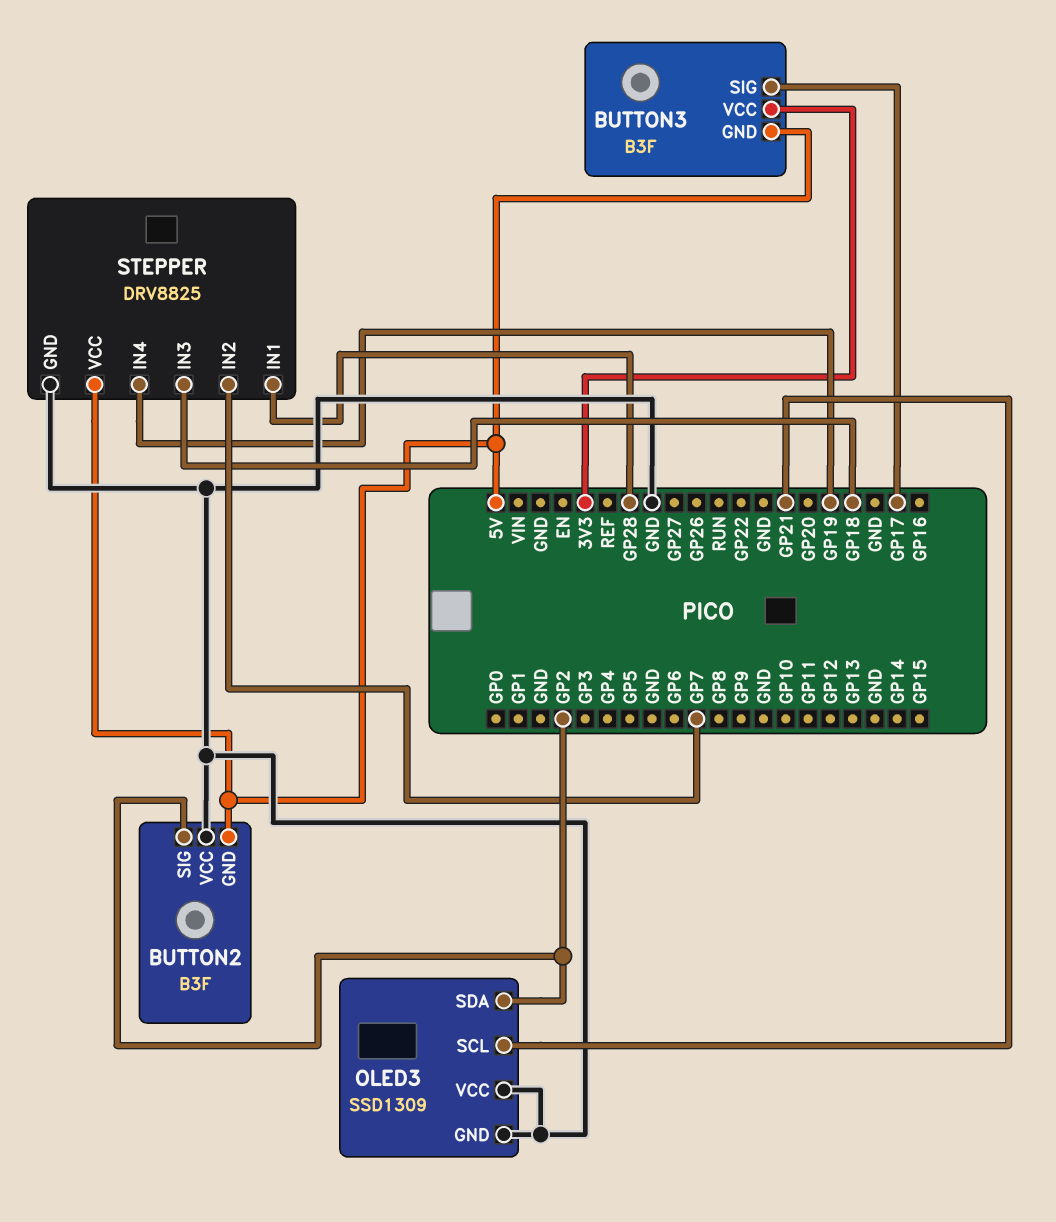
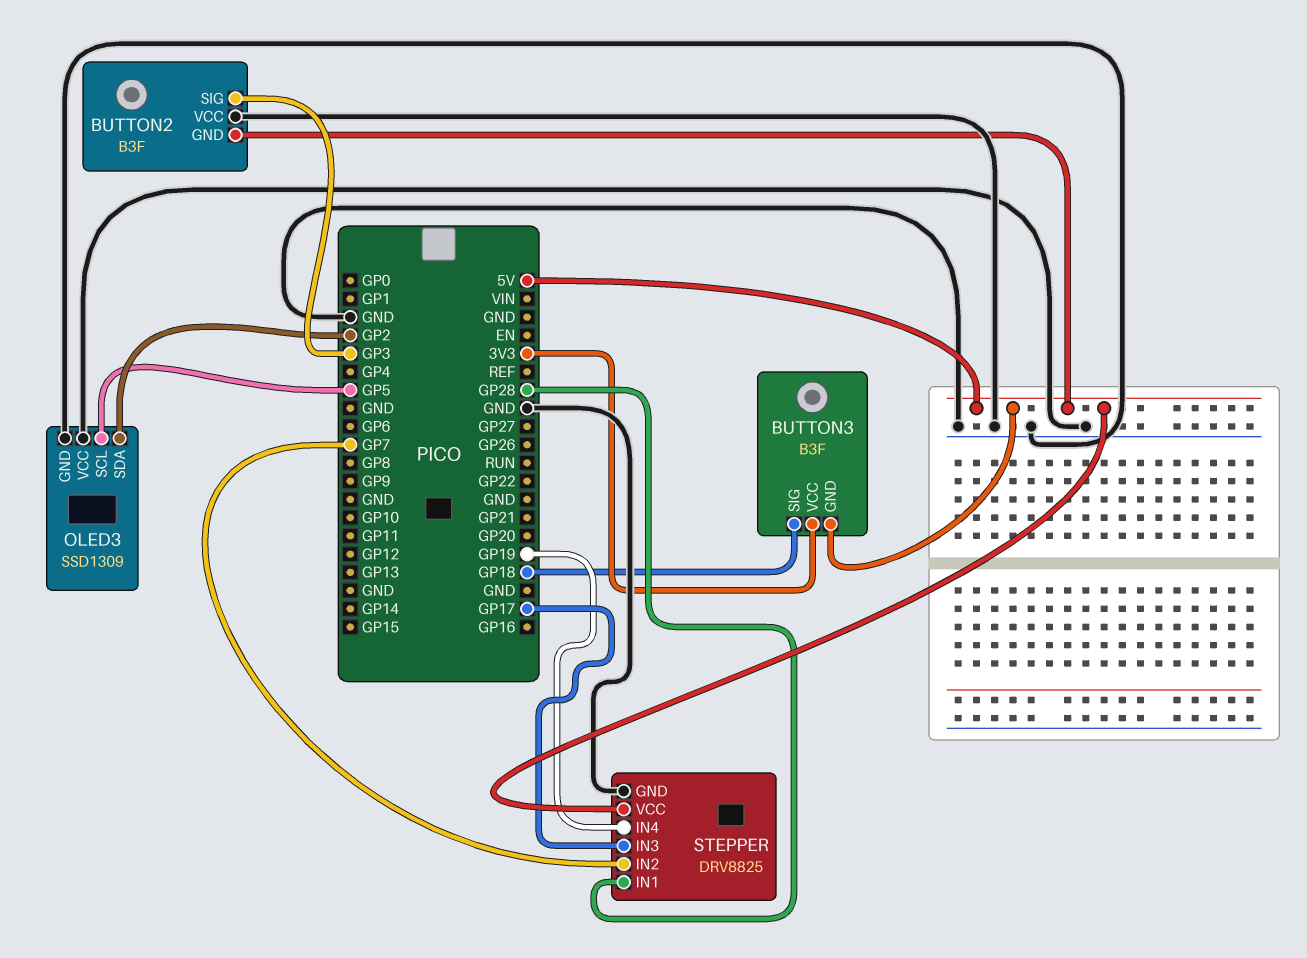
BUTTON2 pin SIG: GP2 -> GP3
BUTTON3 pin SIG: GP17 -> GP18
OLED3 pin SCL: GP21 -> GP5
STEPPER pin IN3: GP18 -> GP17

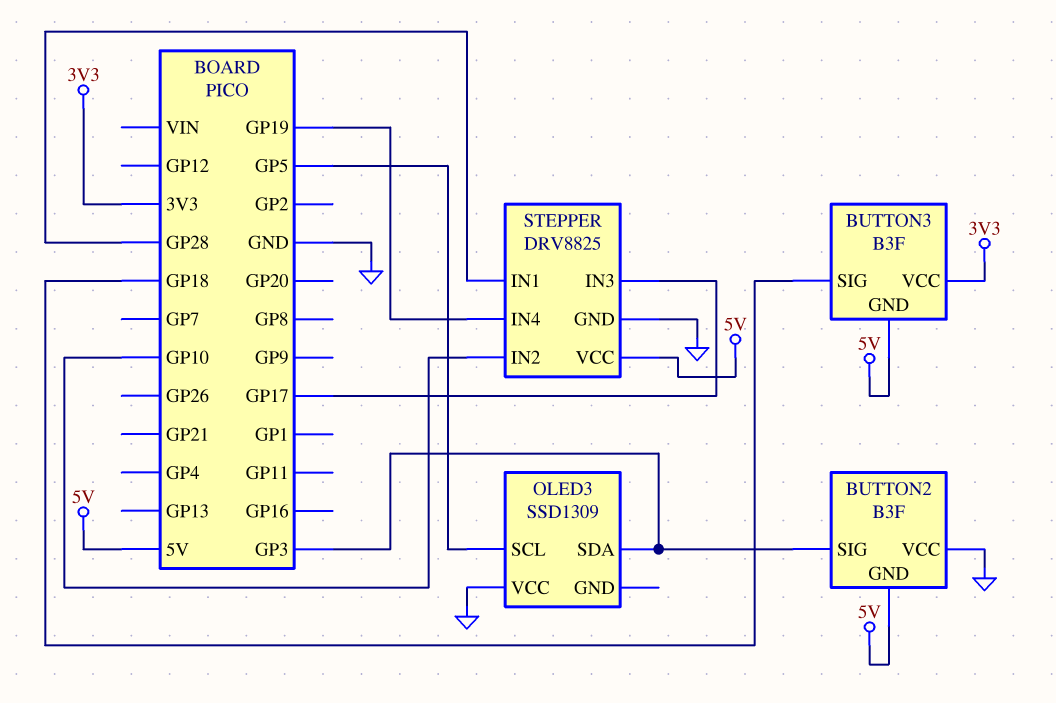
OLED3 pin GND: GND -> none
OLED3 pin SDA: GP2 -> GP3
STEPPER pin IN2: GP7 -> GP10

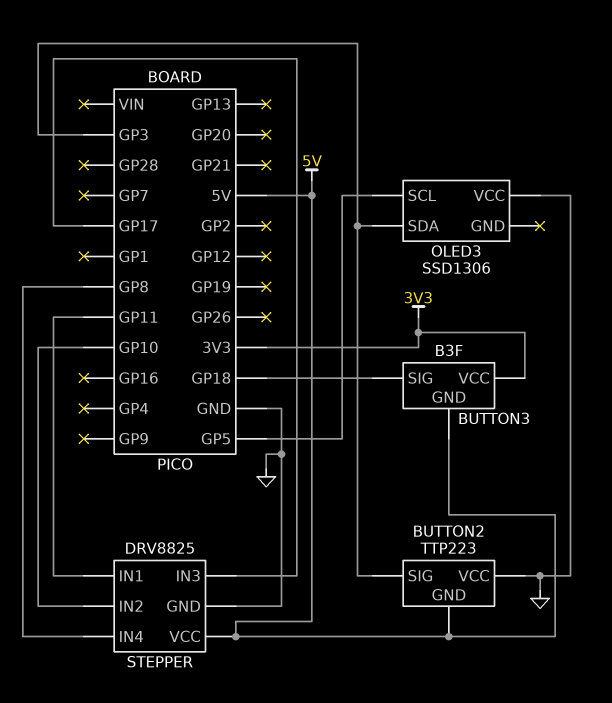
BUTTON2: B3F -> TTP223
OLED3: SSD1309 -> SSD1306
STEPPER pin IN1: GP28 -> GP11
STEPPER pin IN4: GP19 -> GP8

